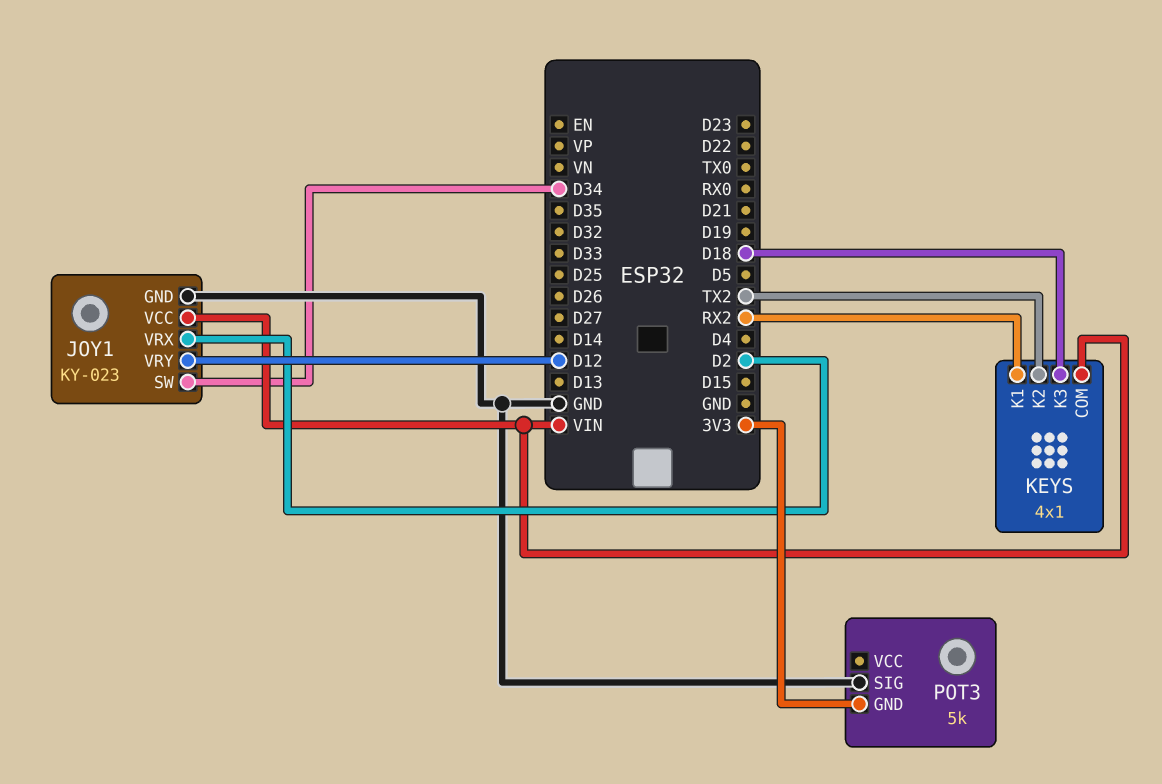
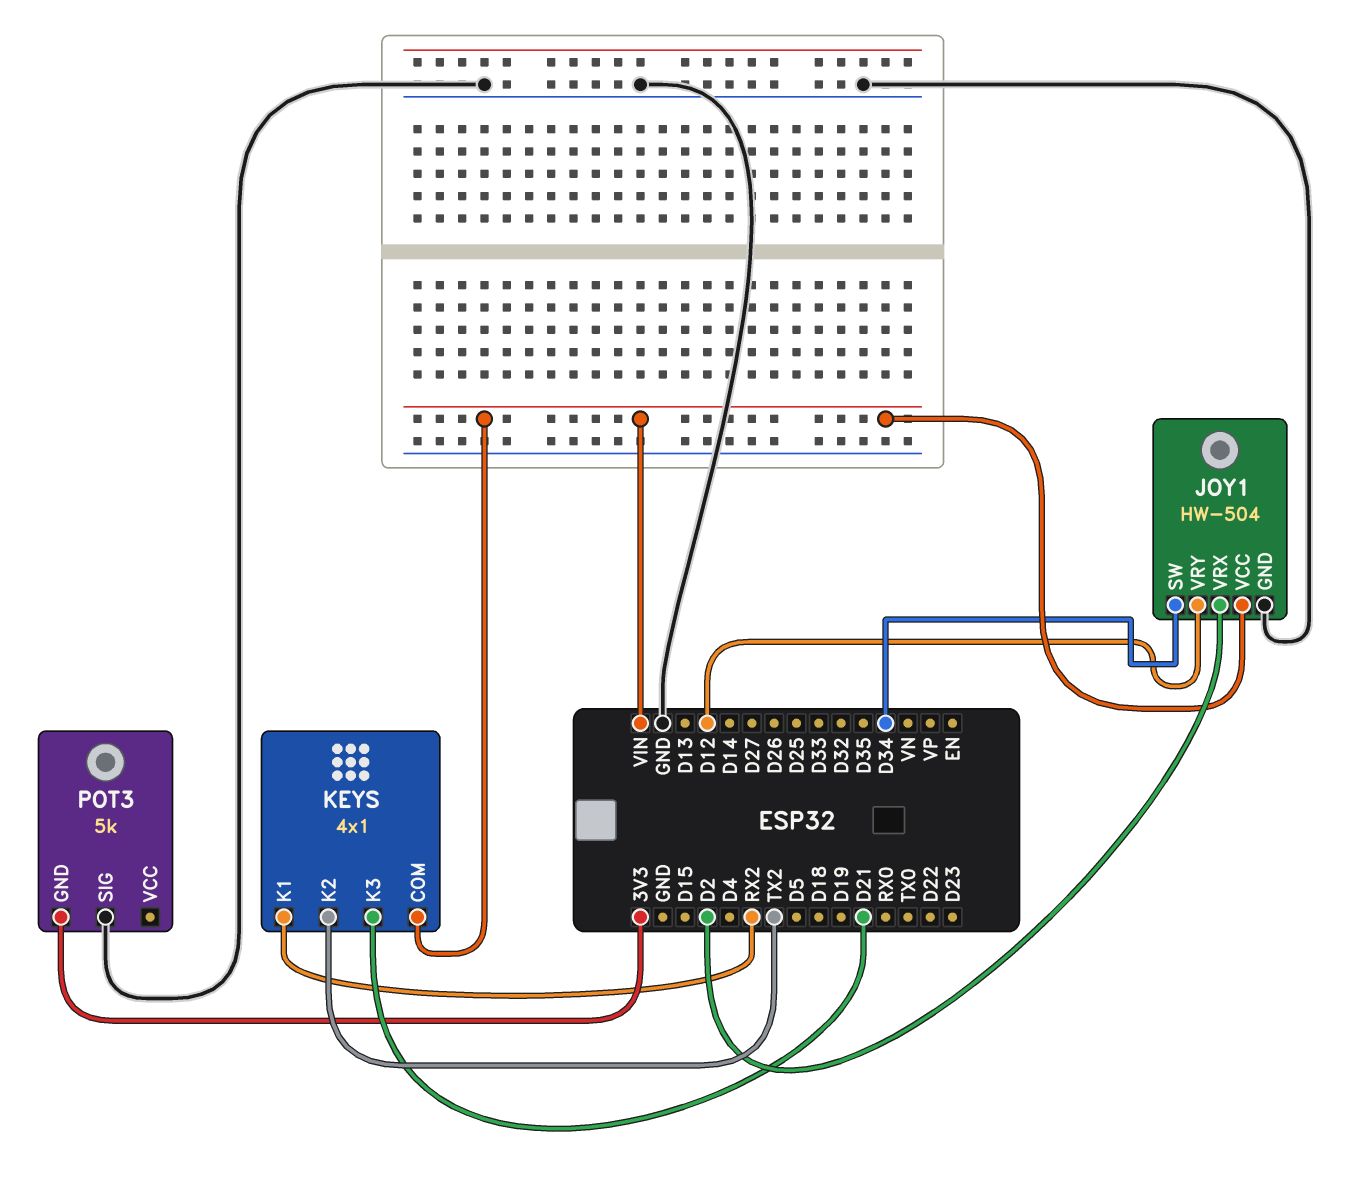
JOY1: KY-023 -> HW-504
KEYS pin K3: D18 -> D21

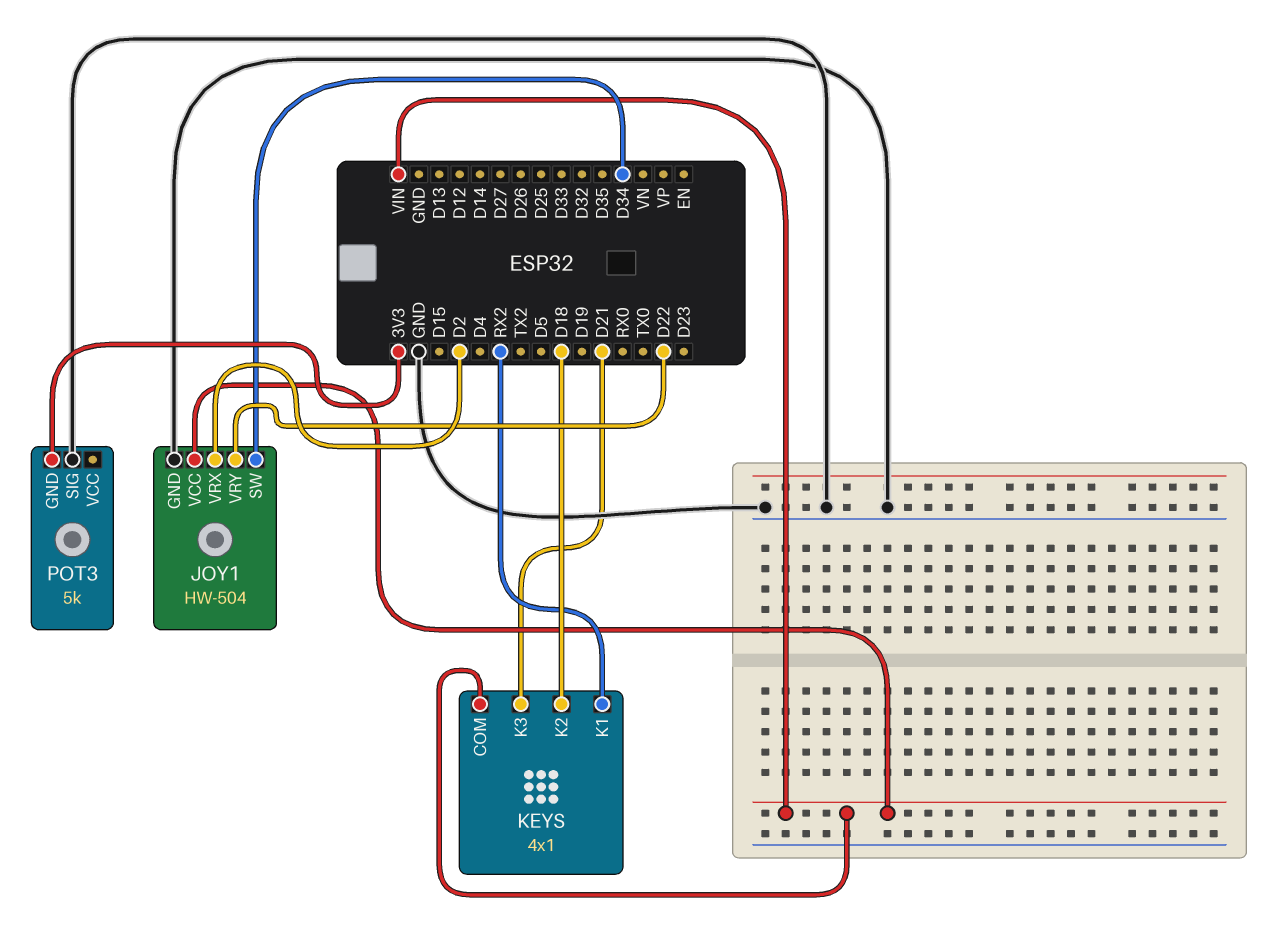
JOY1 pin VRY: D12 -> D22
KEYS pin K2: TX2 -> D18

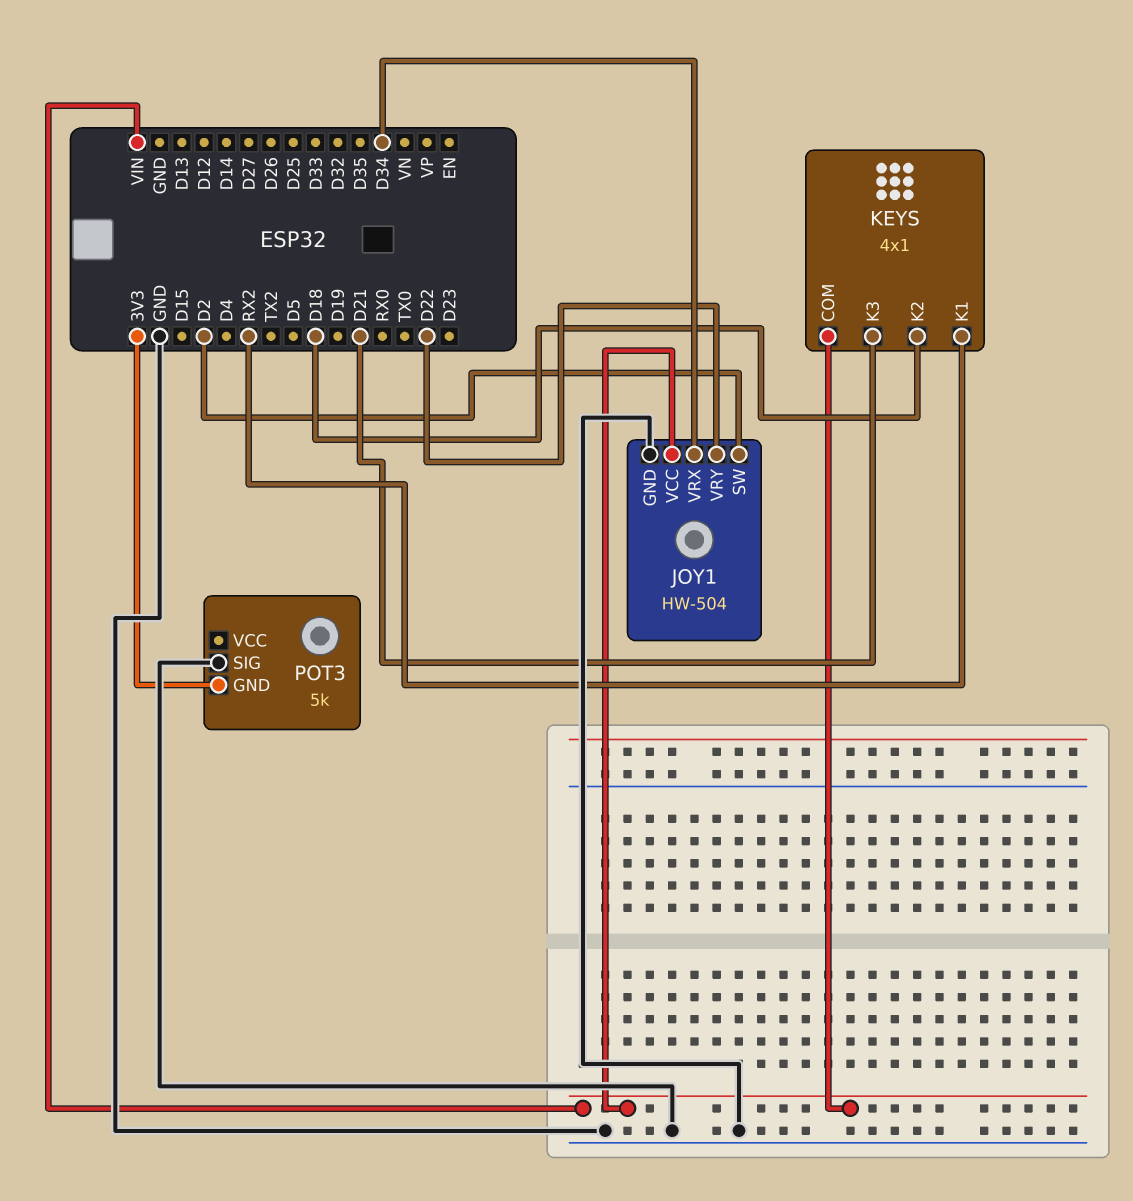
JOY1 pin SW: D34 -> D2
JOY1 pin VRX: D2 -> D34

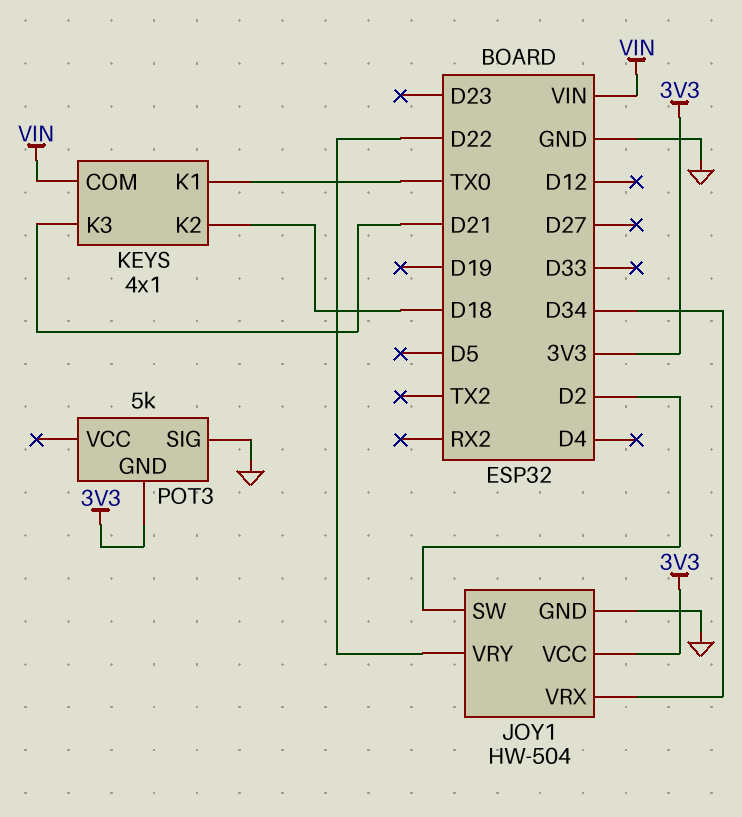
JOY1 pin VCC: VIN -> 3V3
KEYS pin K1: RX2 -> TX0

